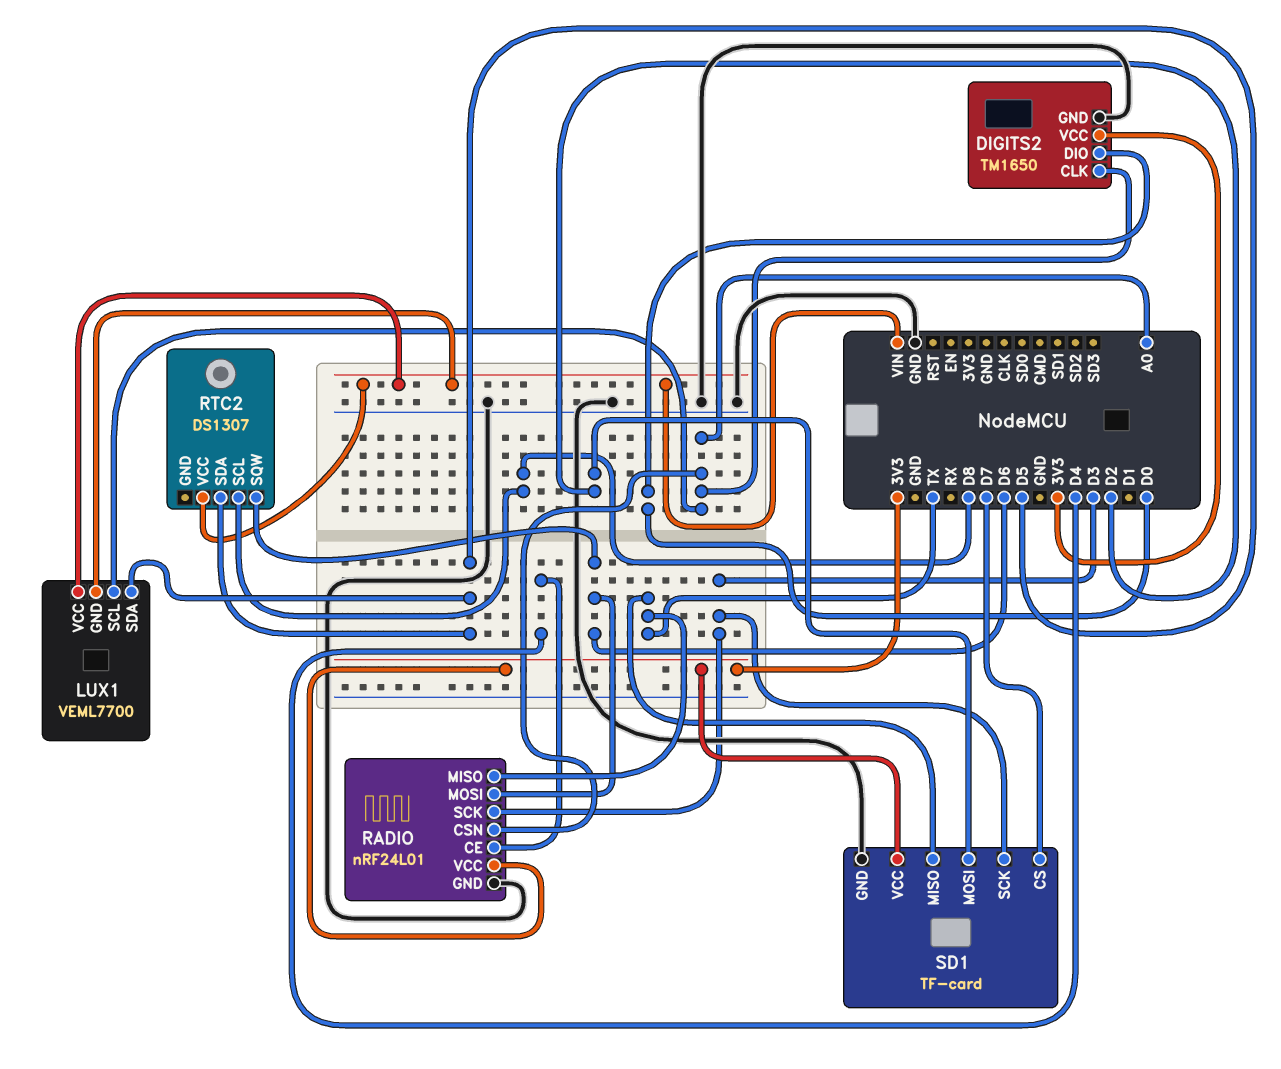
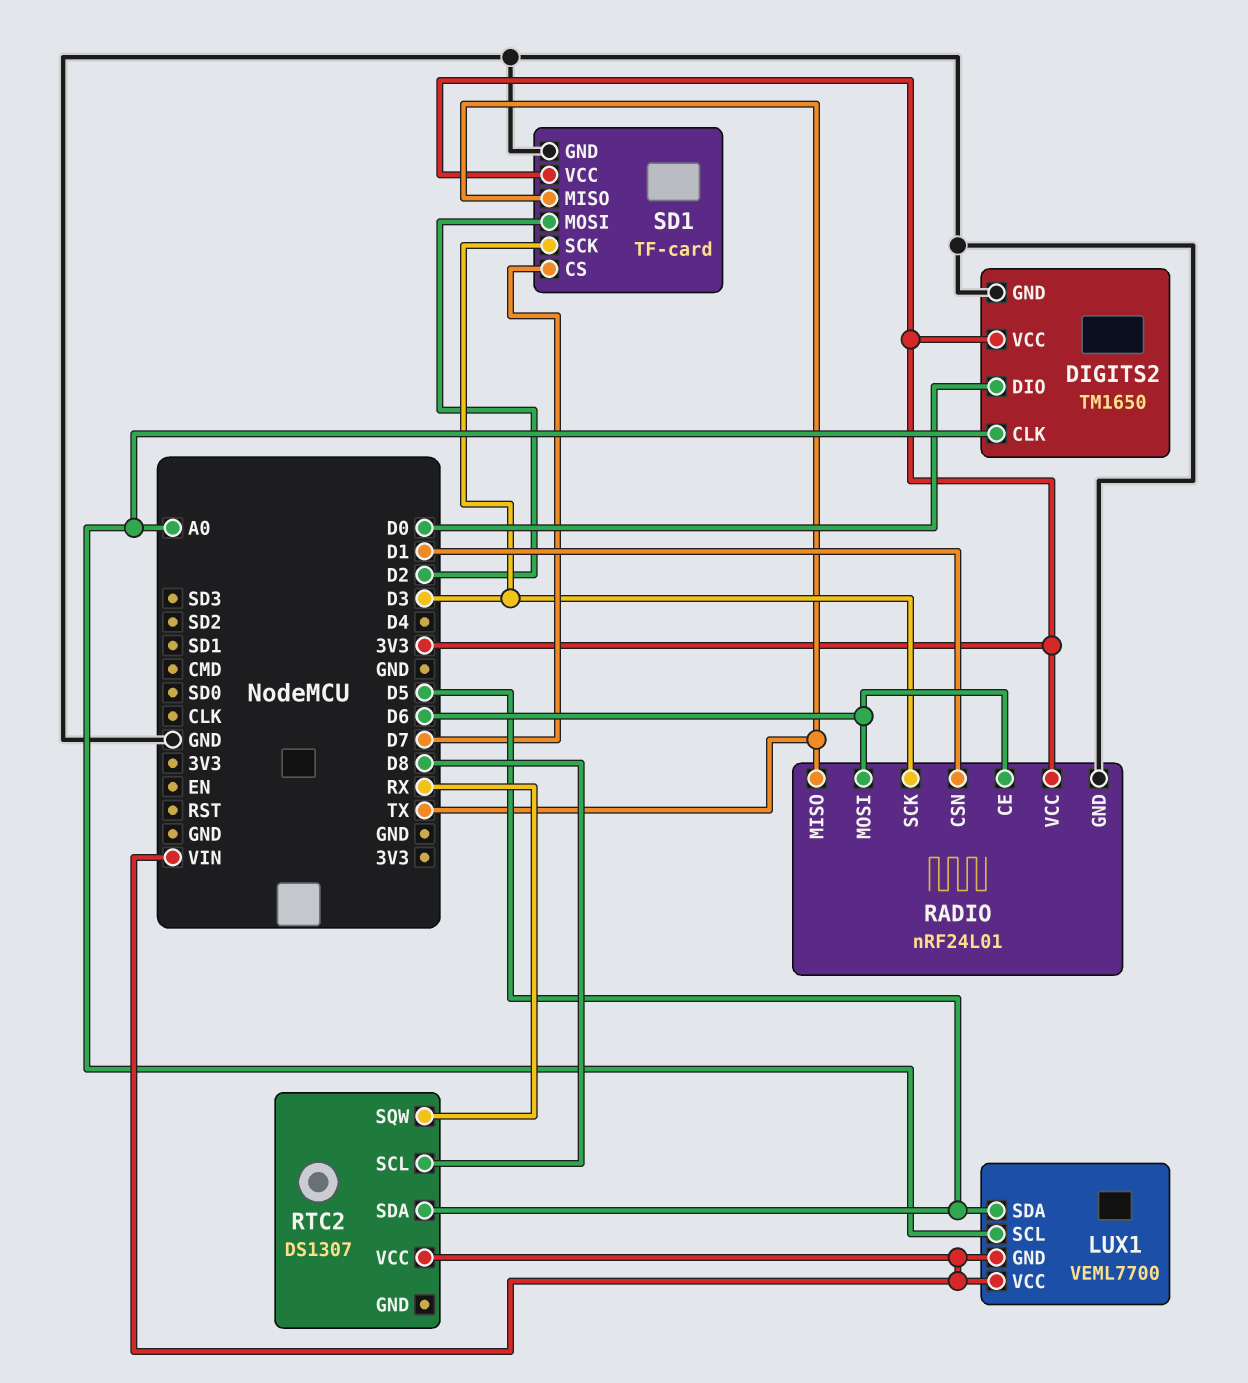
RADIO pin CE: D4 -> D6
RADIO pin CSN: A0 -> D1
RTC2 pin SQW: D6 -> RX

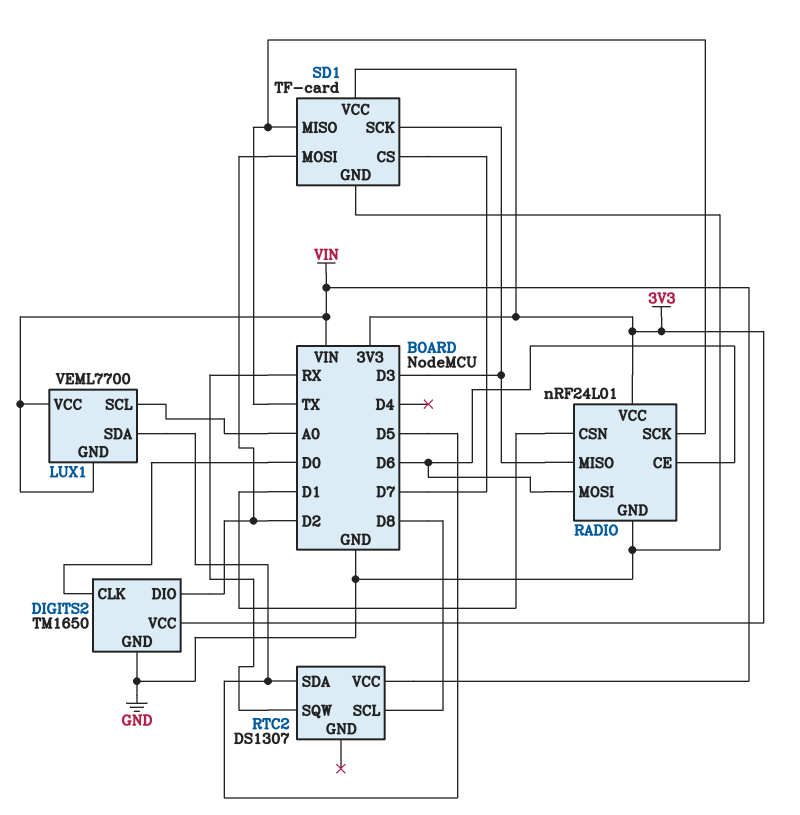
DIGITS2 pin CLK: A0 -> D0
DIGITS2 pin DIO: D0 -> D2
RADIO pin MISO: TX -> D3
RADIO pin SCK: D3 -> TX

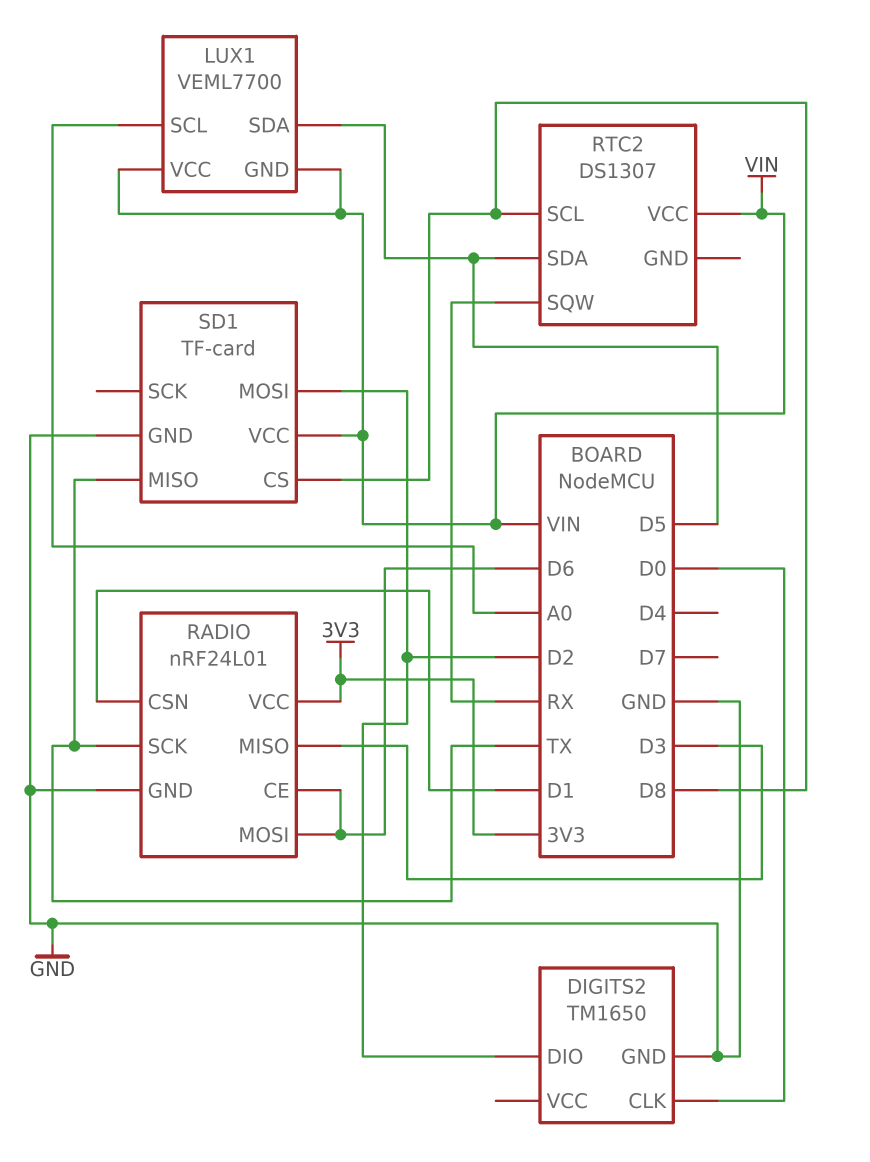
DIGITS2 pin VCC: 3V3 -> none
SD1 pin CS: D7 -> D8
SD1 pin SCK: D3 -> none
SD1 pin VCC: 3V3 -> VIN

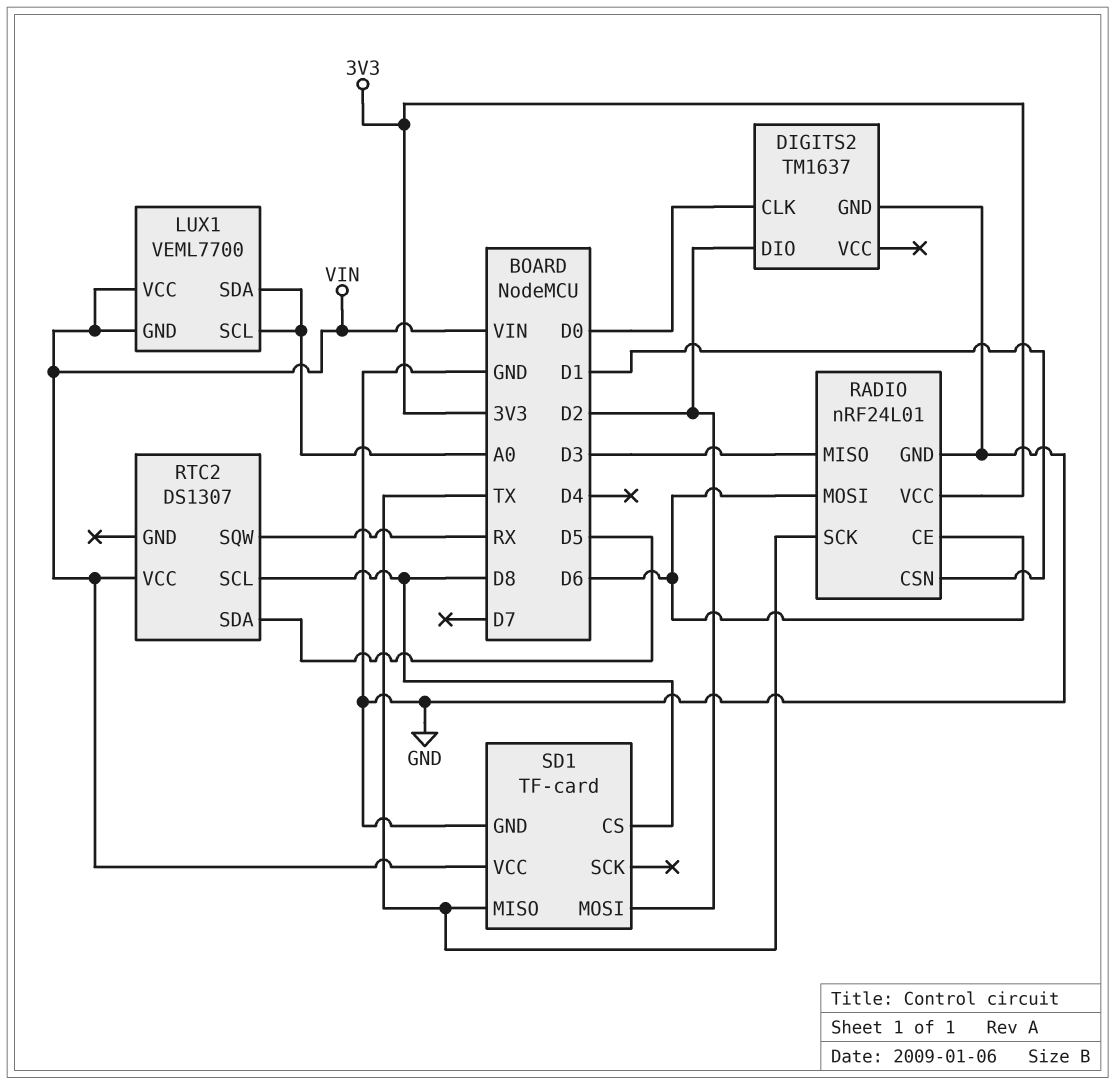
DIGITS2: TM1650 -> TM1637
LUX1 pin SDA: D5 -> A0

